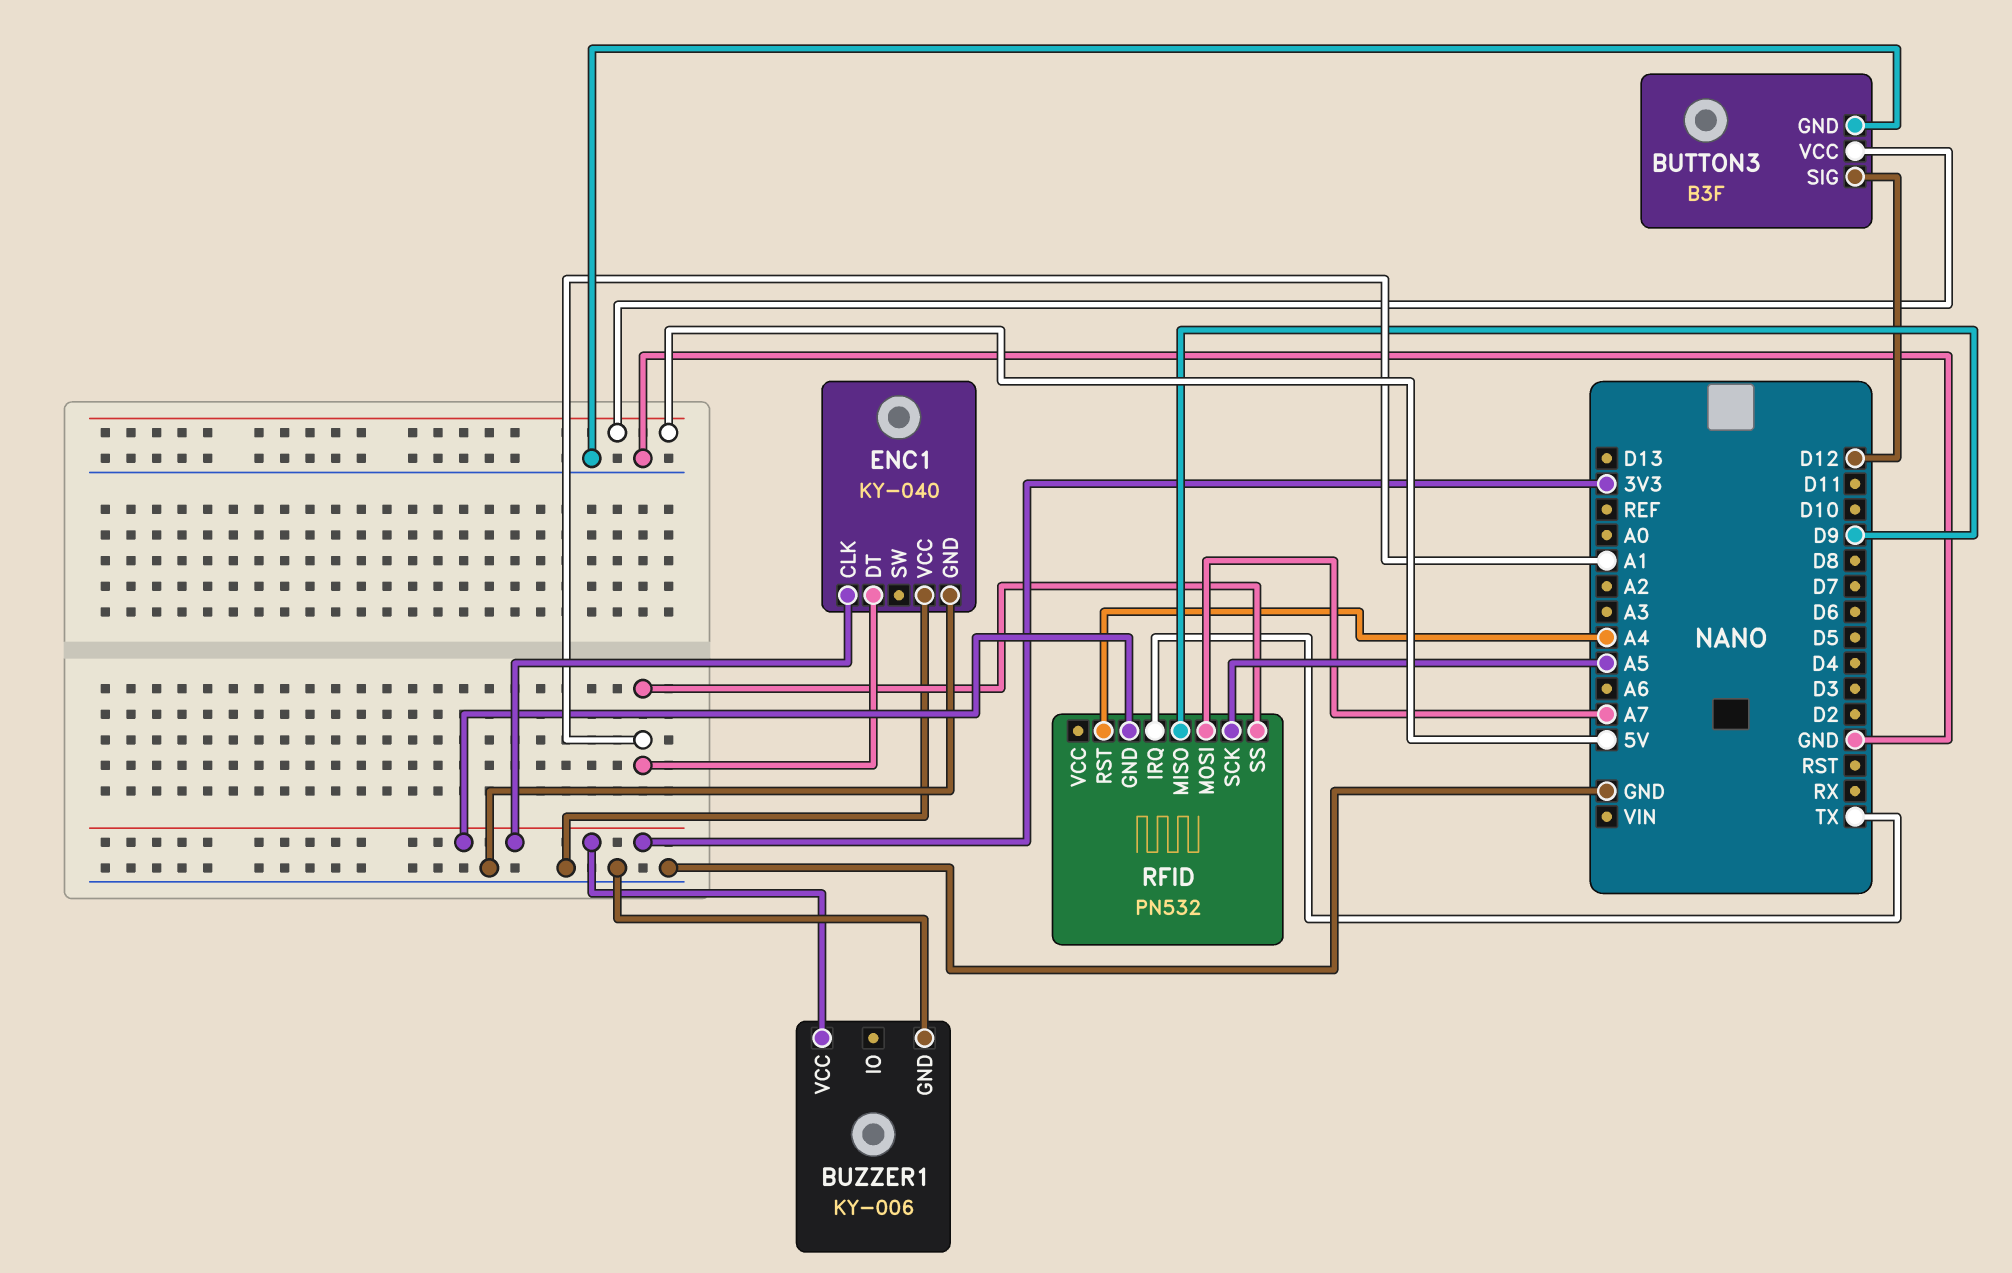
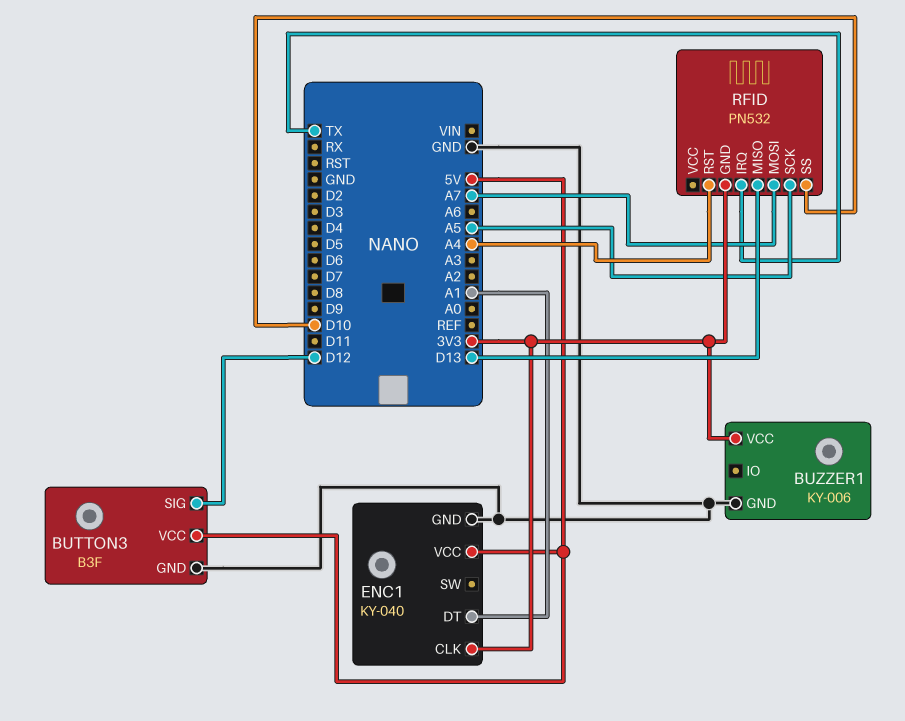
ENC1 pin VCC: GND -> 5V
RFID pin MISO: D9 -> D13
RFID pin SS: A1 -> D10

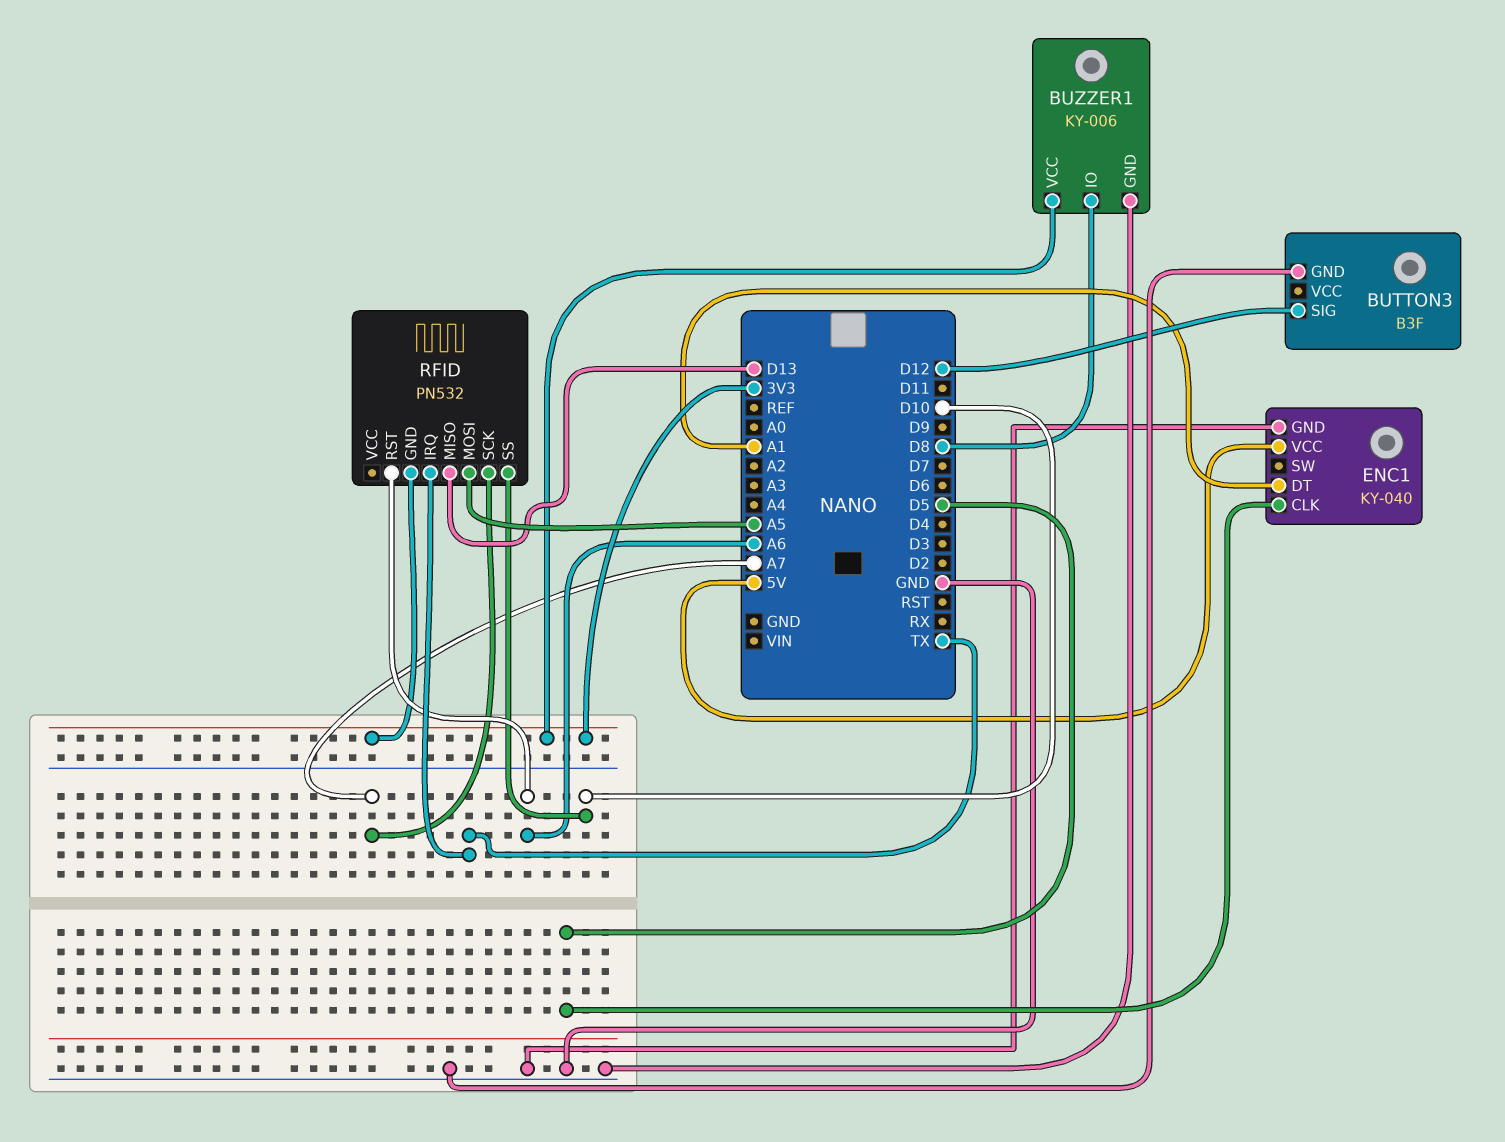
BUTTON3 pin VCC: 5V -> none
BUZZER1 pin IO: none -> D8
ENC1 pin CLK: 3V3 -> D5
RFID pin MOSI: A7 -> A5
RFID pin RST: A4 -> A6
RFID pin SCK: A5 -> A7

